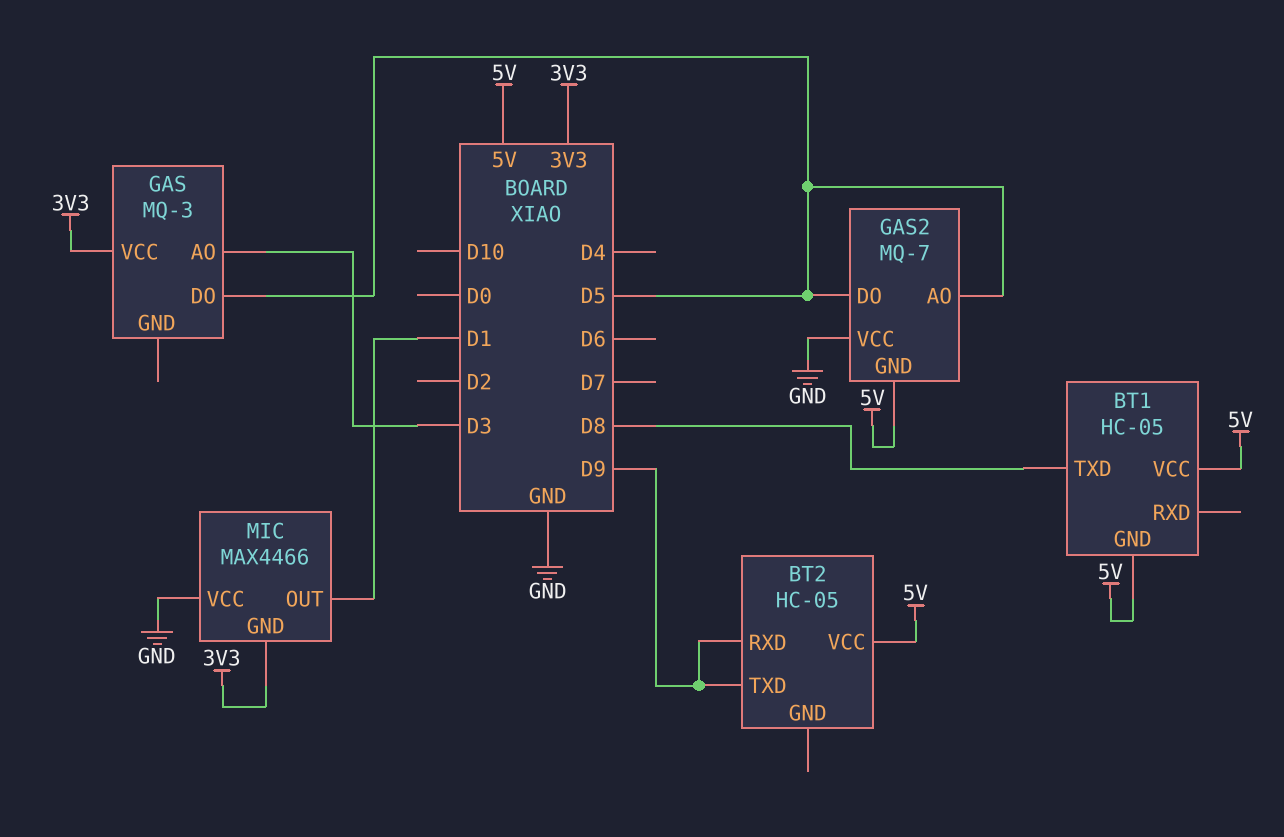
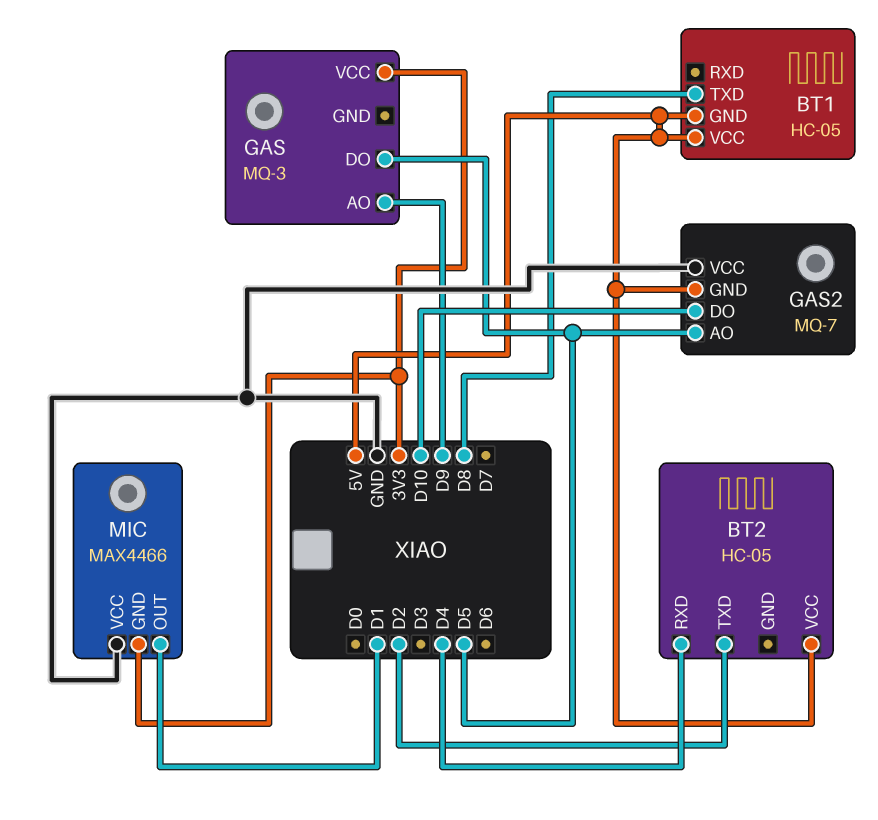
BT2 pin RXD: D9 -> D4
BT2 pin TXD: D9 -> D2
GAS pin AO: D3 -> D9
GAS2 pin DO: D5 -> D10

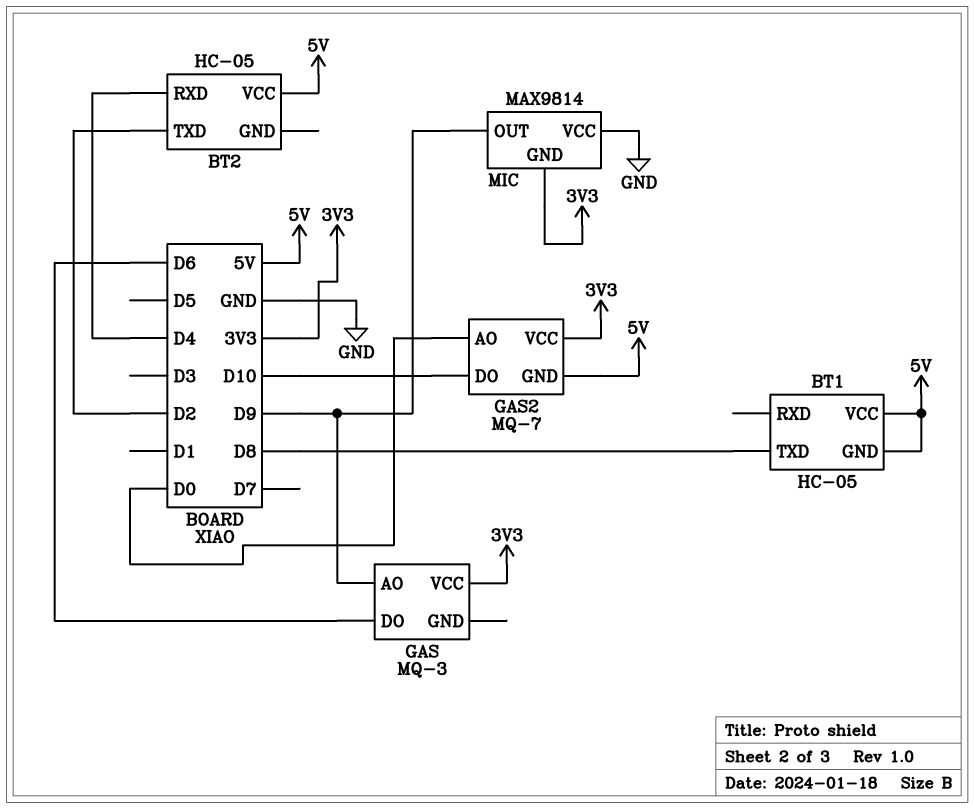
GAS pin DO: D5 -> D6
GAS2 pin AO: D5 -> D0
GAS2 pin VCC: GND -> 3V3
MIC: MAX4466 -> MAX9814
MIC pin OUT: D1 -> D9

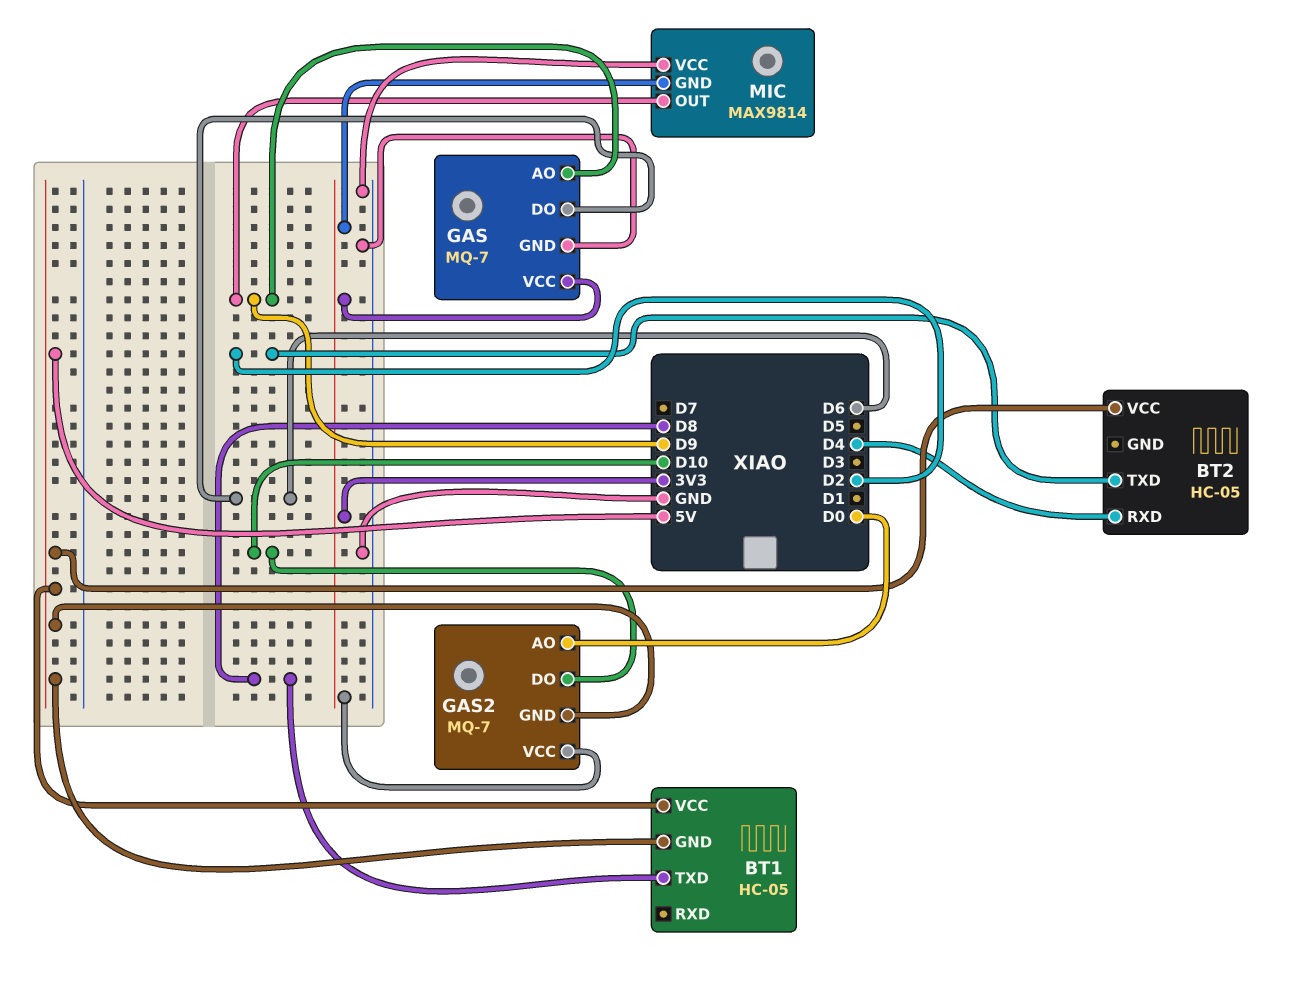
GAS: MQ-3 -> MQ-7
GAS pin GND: none -> GND

